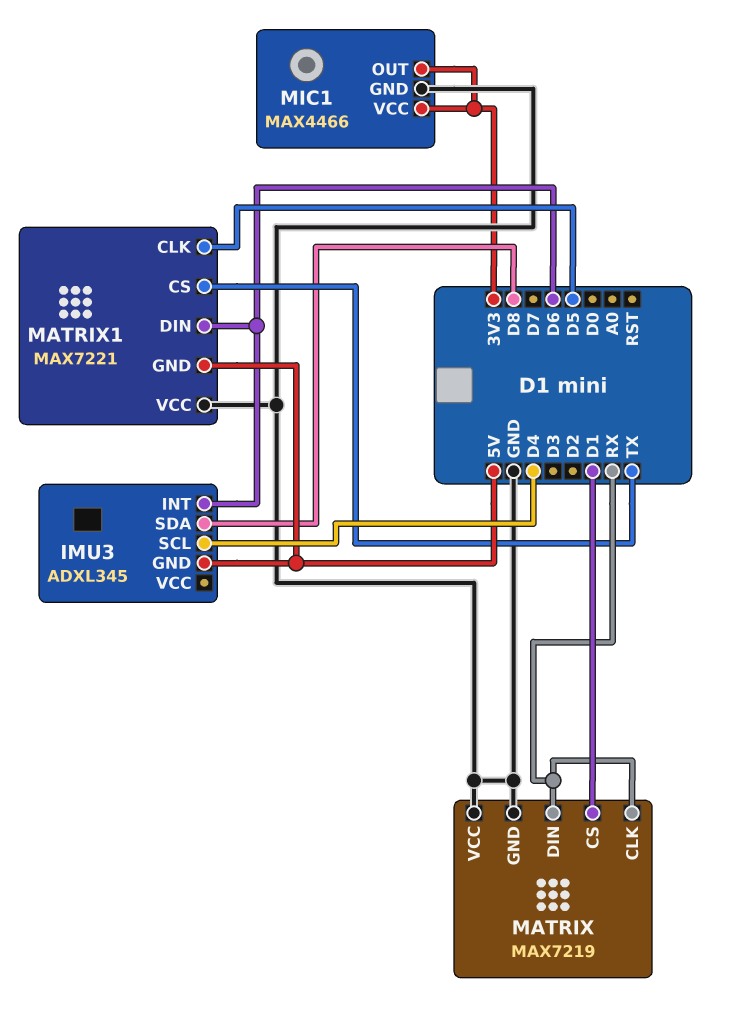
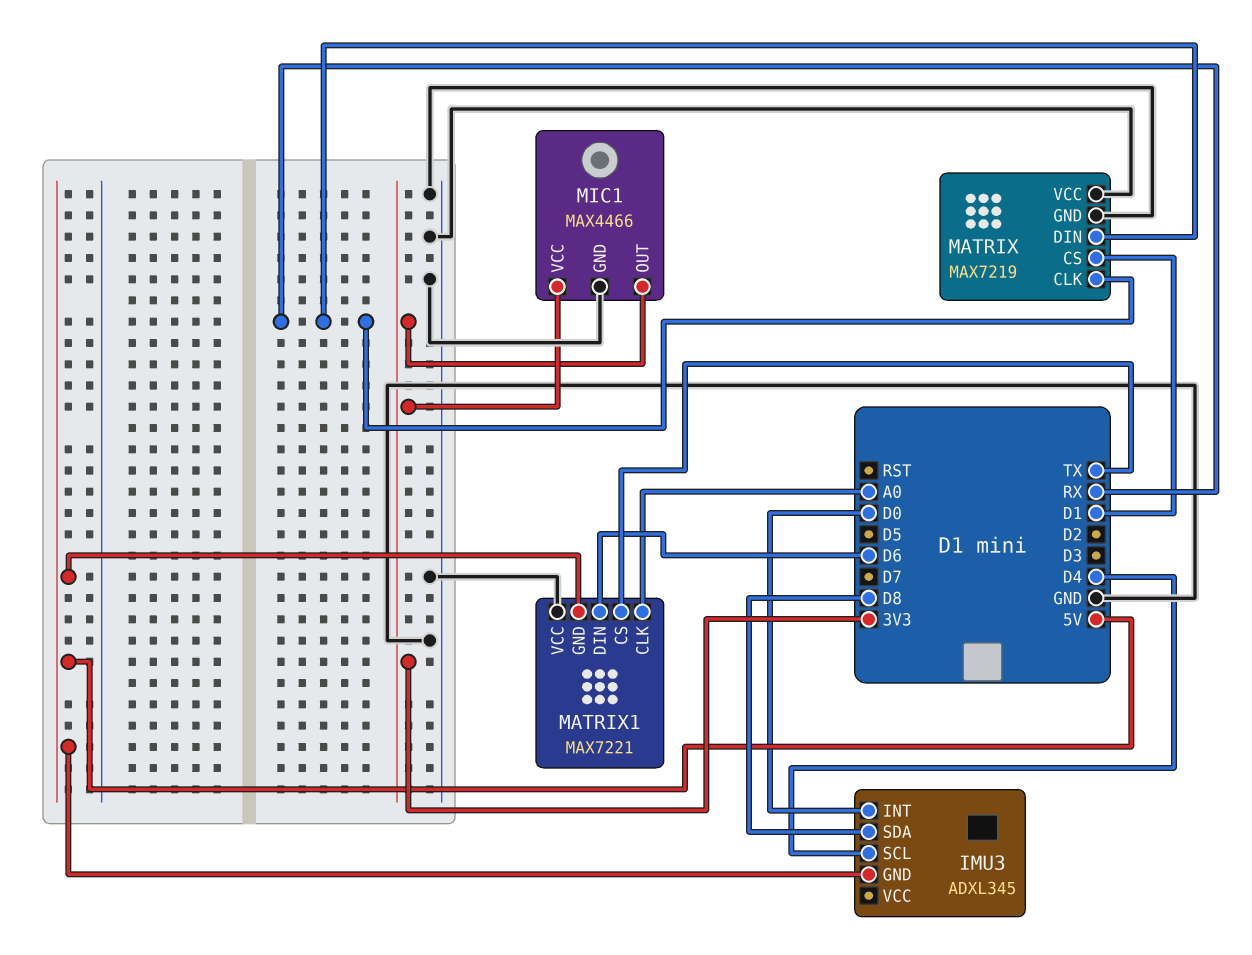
IMU3 pin INT: D6 -> D0
MATRIX1 pin CLK: D5 -> A0

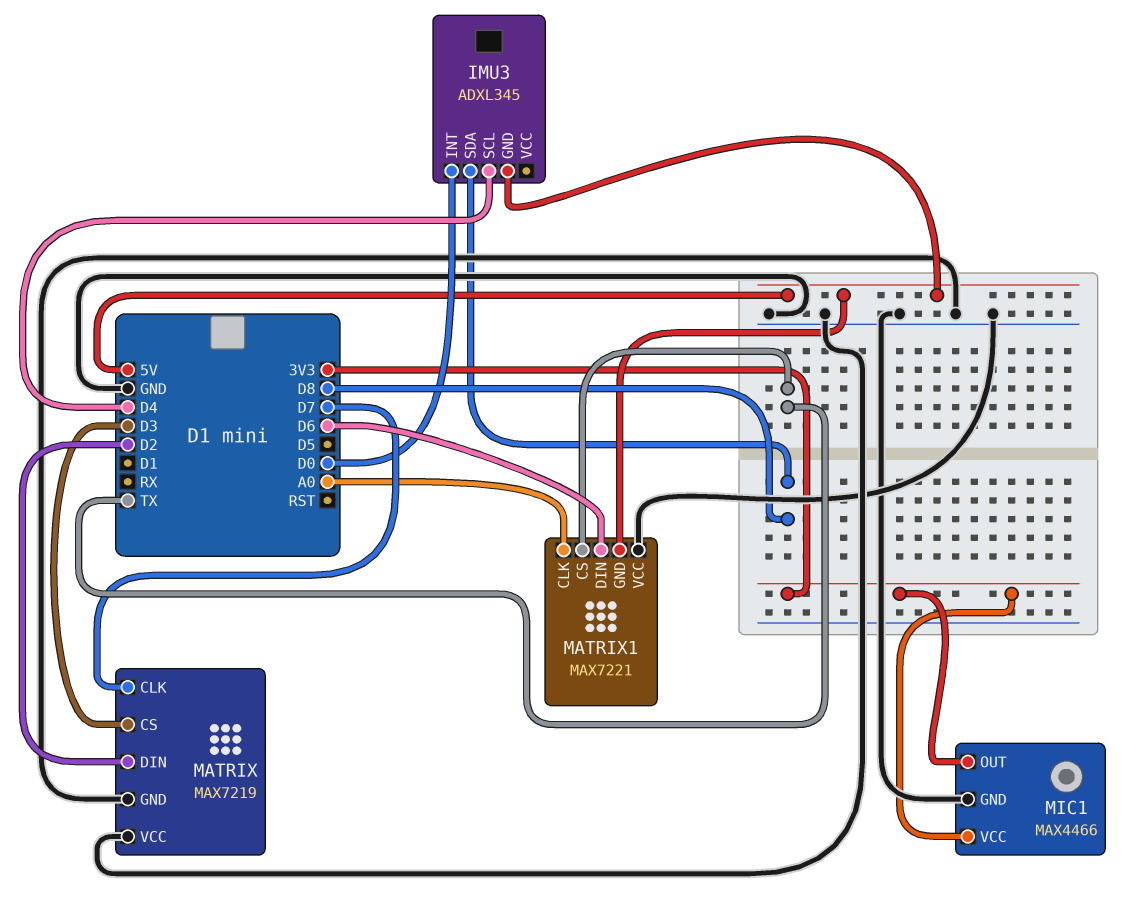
MATRIX pin CLK: RX -> D7
MATRIX pin CS: D1 -> D3
MATRIX pin DIN: RX -> D2

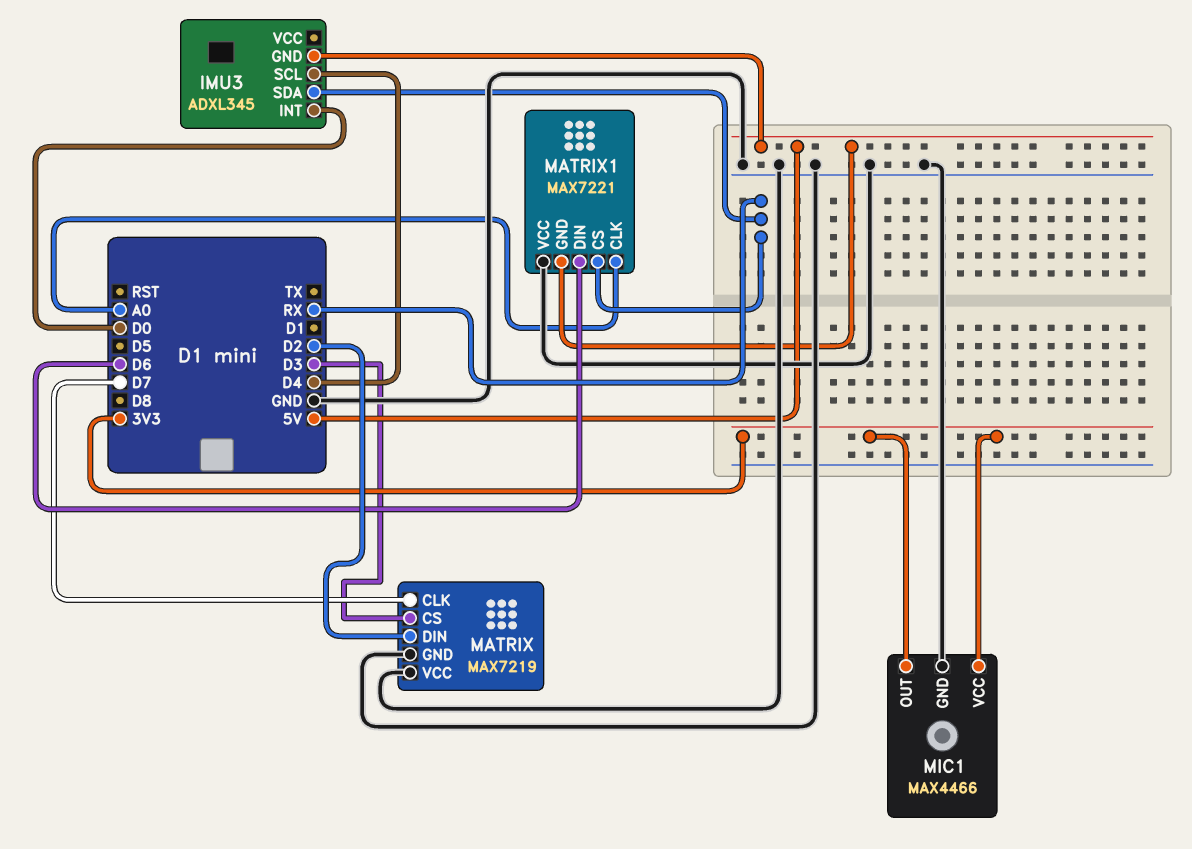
IMU3 pin SDA: D8 -> RX
MATRIX1 pin CS: TX -> RX

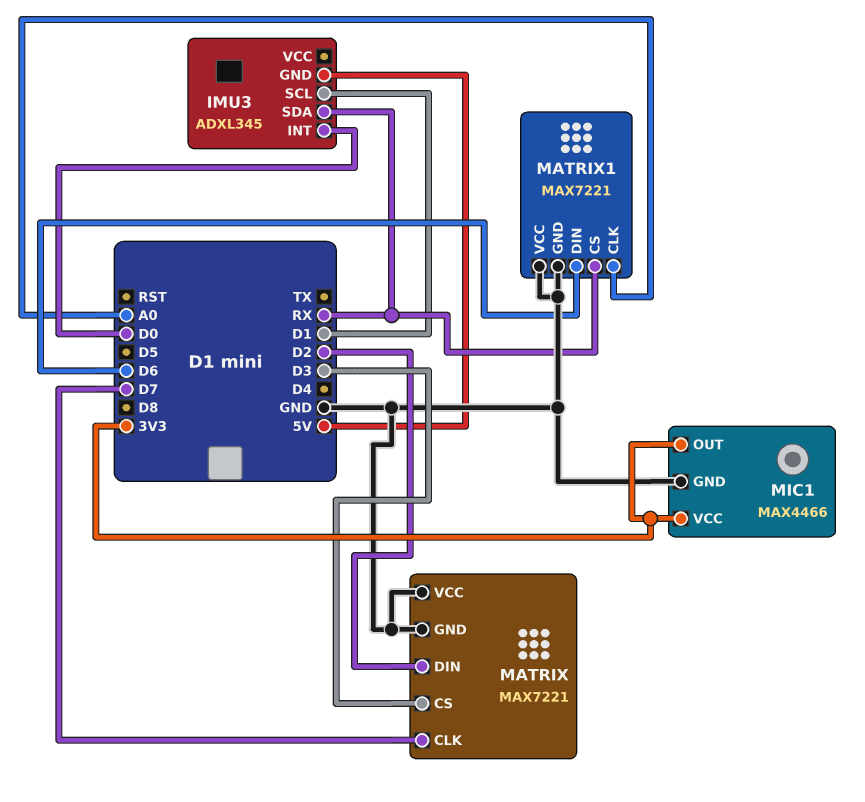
IMU3 pin SCL: D4 -> D1
MATRIX: MAX7219 -> MAX7221
MATRIX1 pin GND: 5V -> GND

